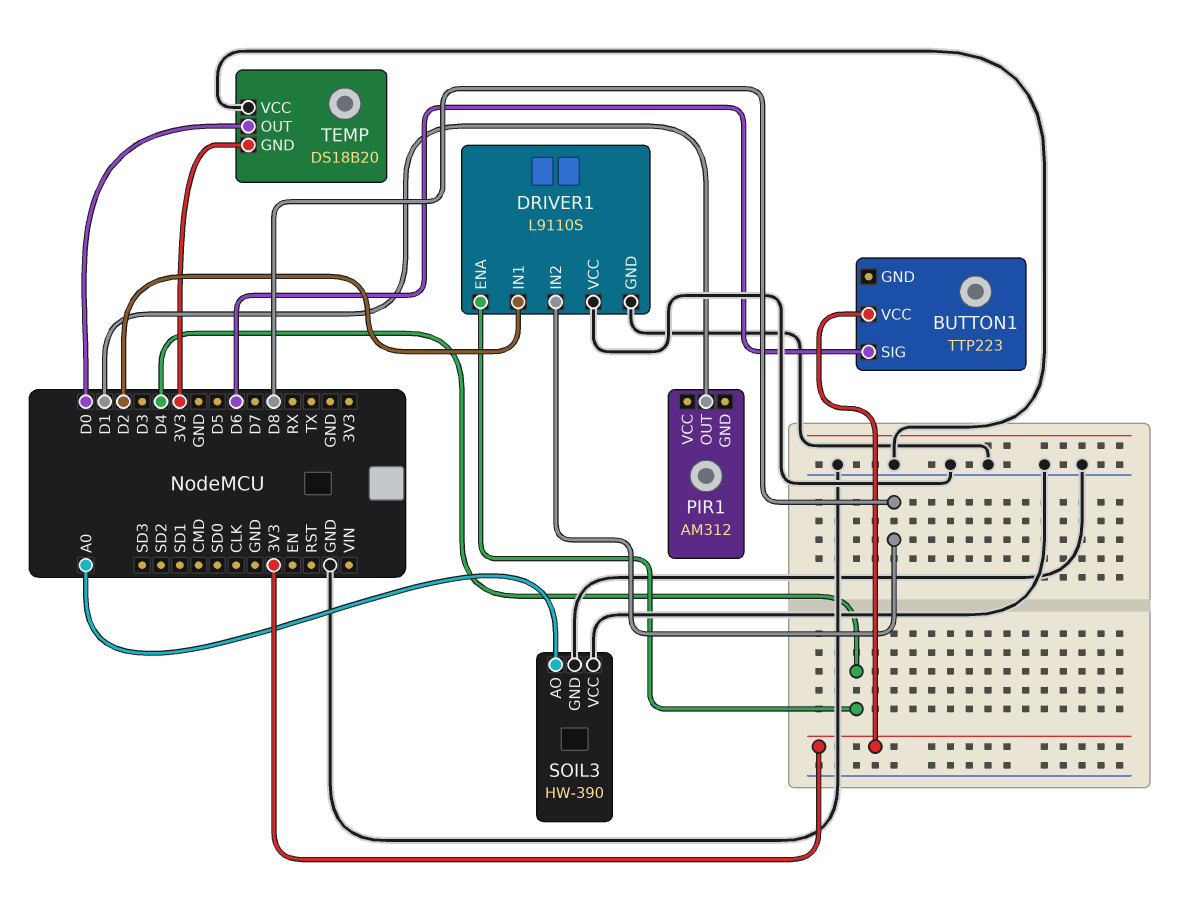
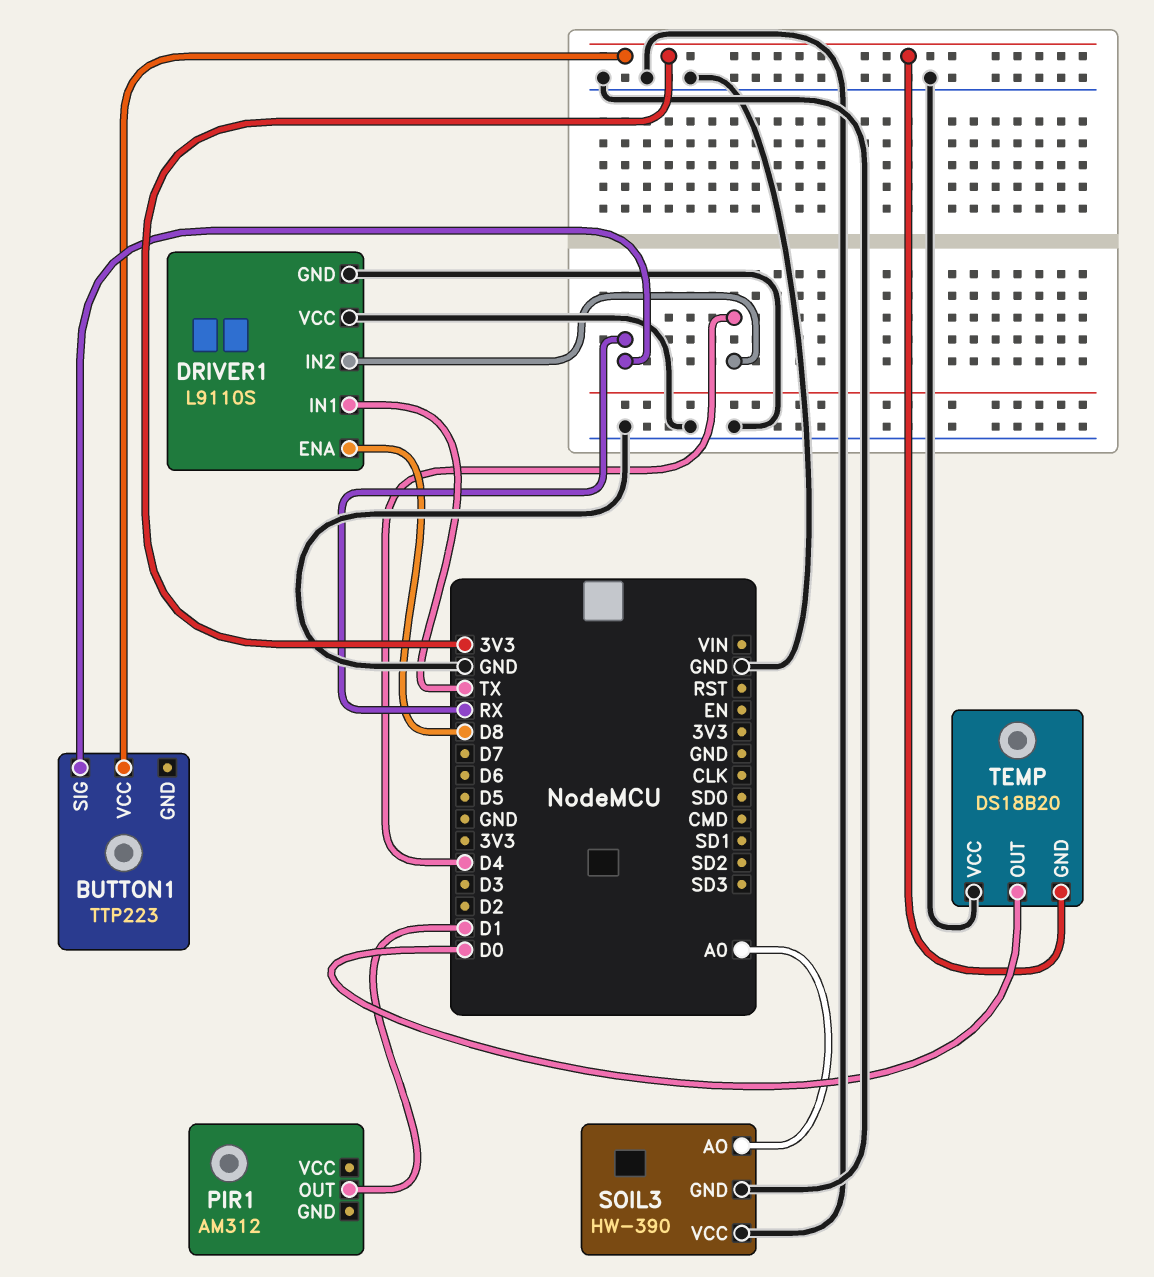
BUTTON1 pin SIG: D6 -> RX
DRIVER1 pin ENA: D4 -> D8
DRIVER1 pin IN1: D2 -> TX
DRIVER1 pin IN2: D8 -> D4

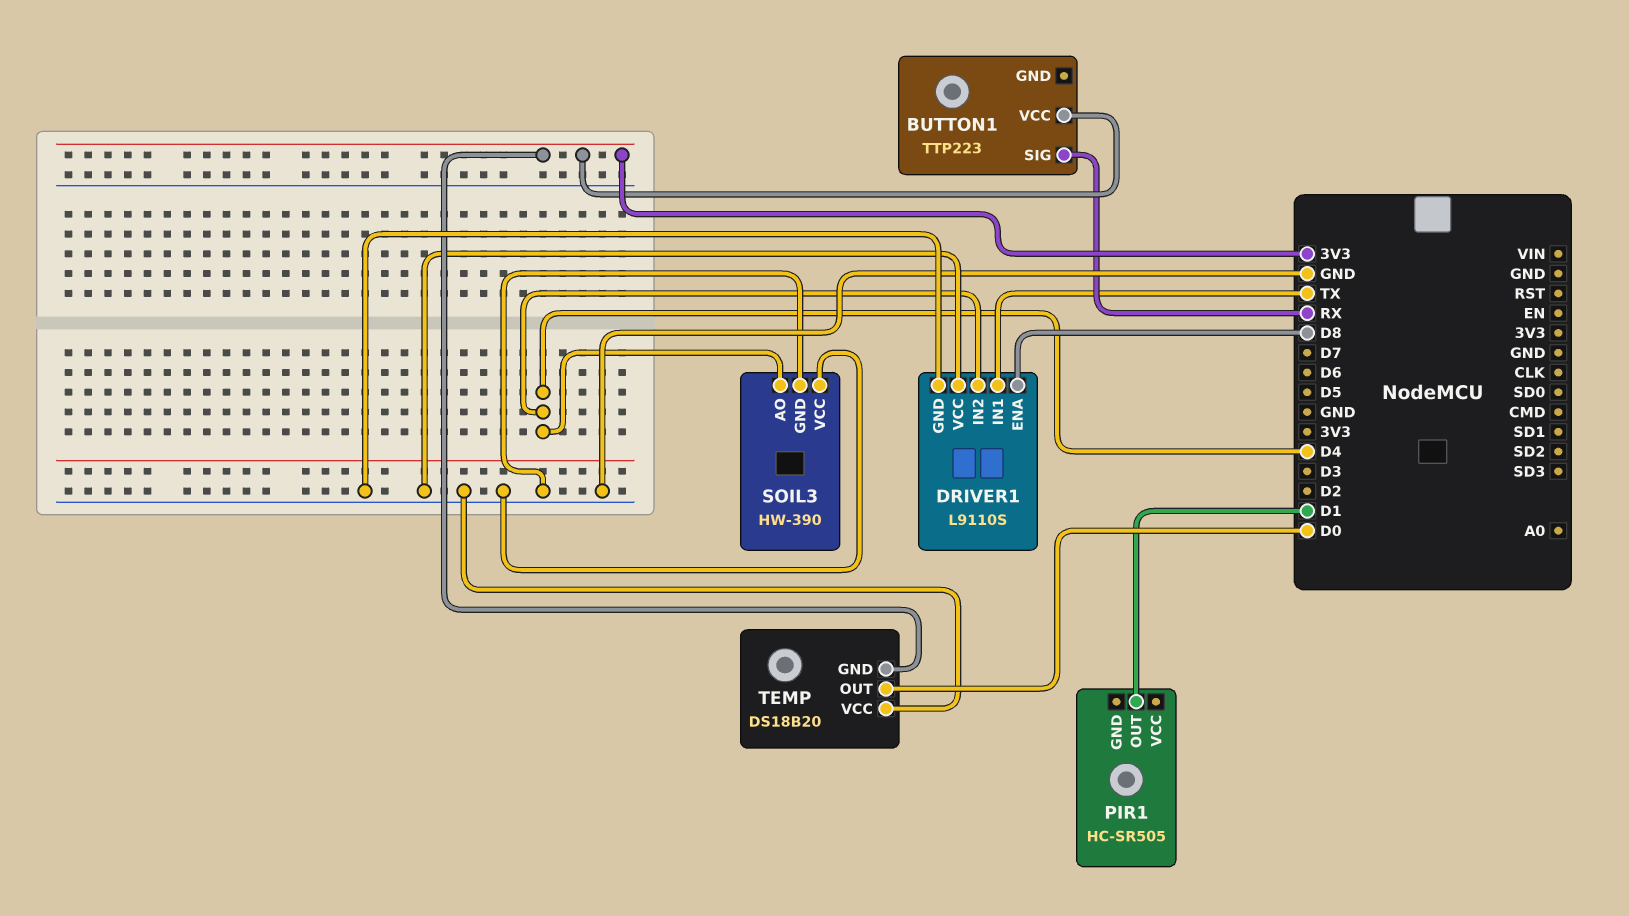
PIR1: AM312 -> HC-SR505
SOIL3 pin AO: A0 -> D4

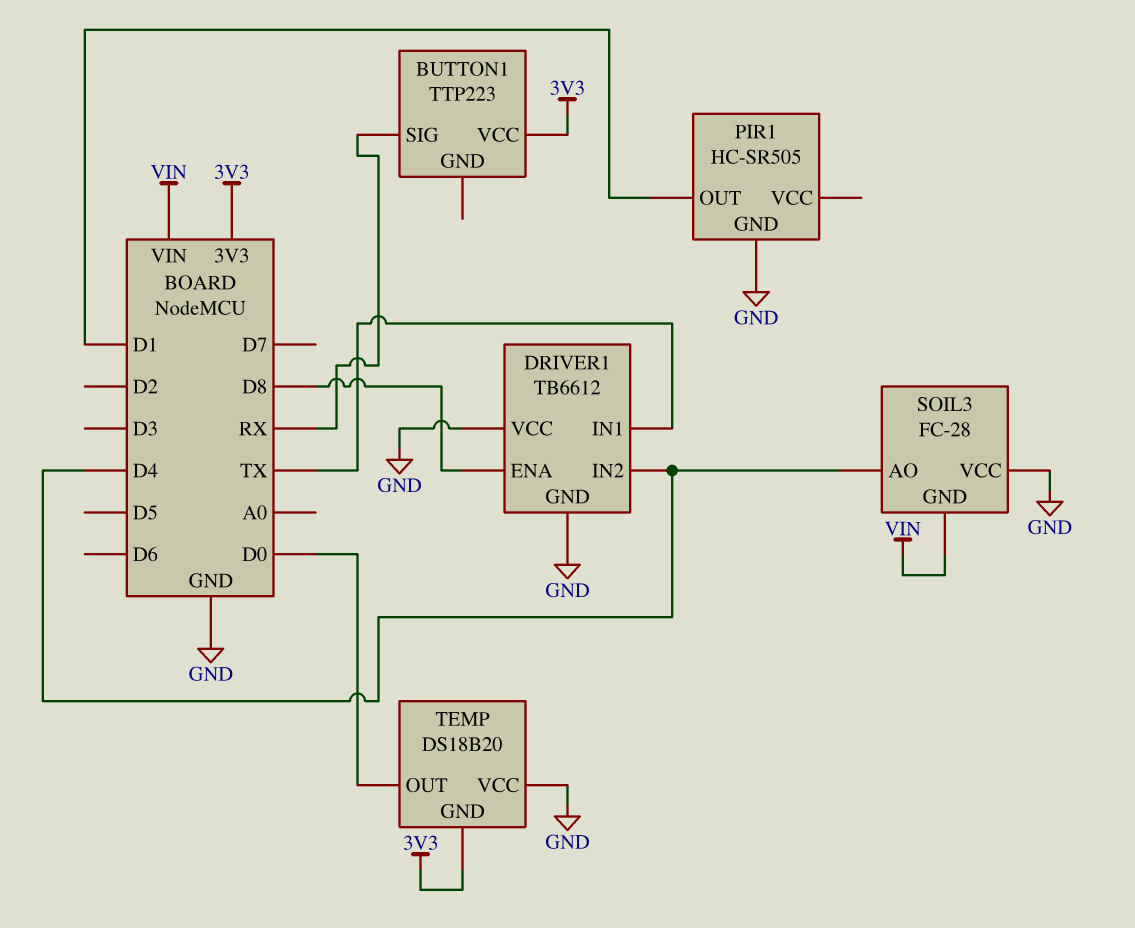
DRIVER1: L9110S -> TB6612
PIR1 pin GND: none -> GND
SOIL3: HW-390 -> FC-28
SOIL3 pin GND: GND -> VIN

